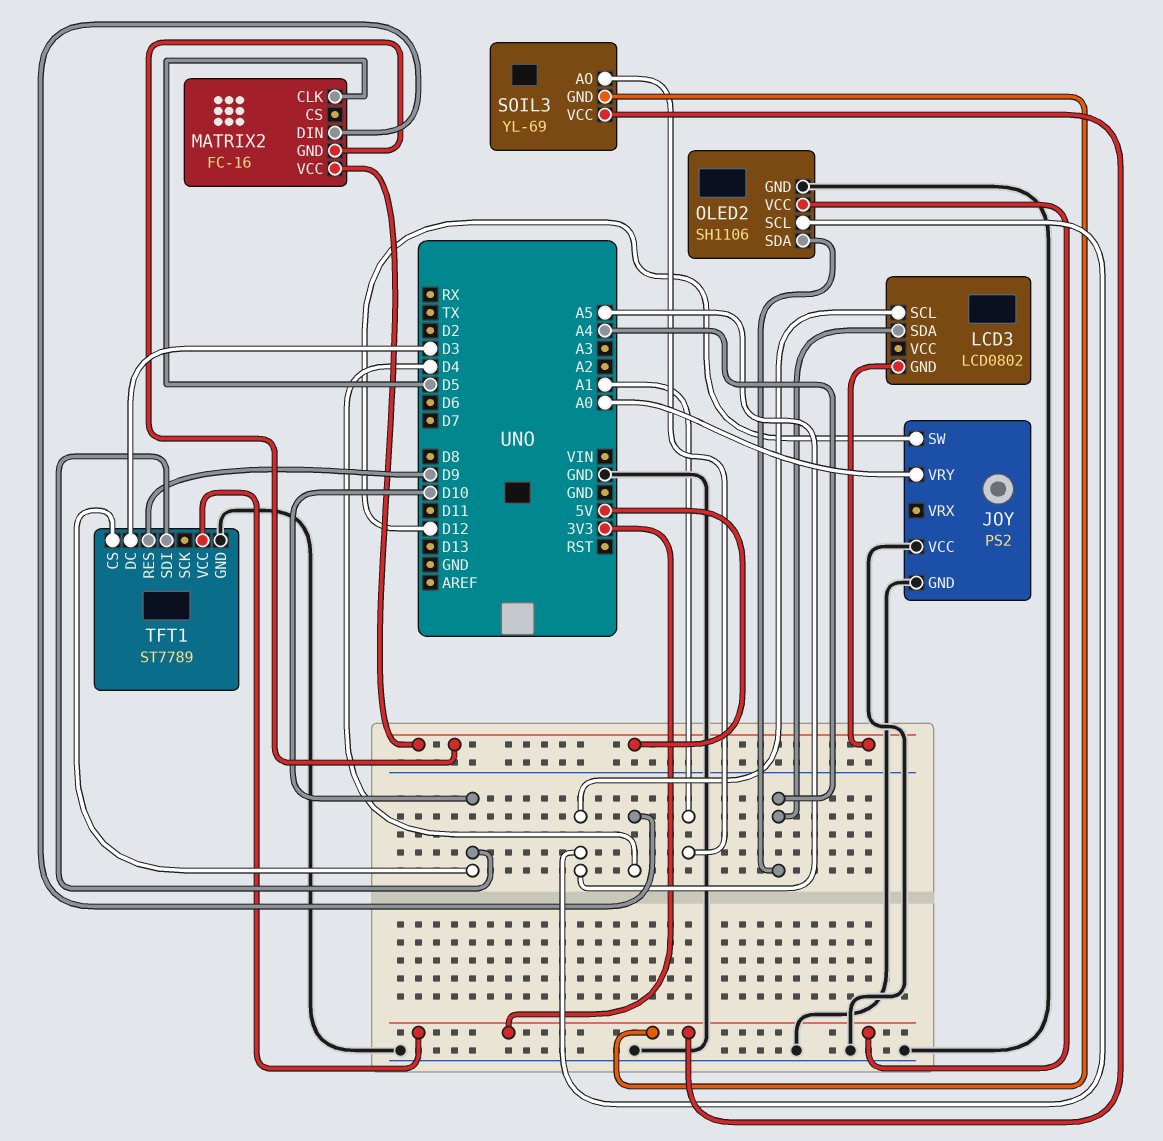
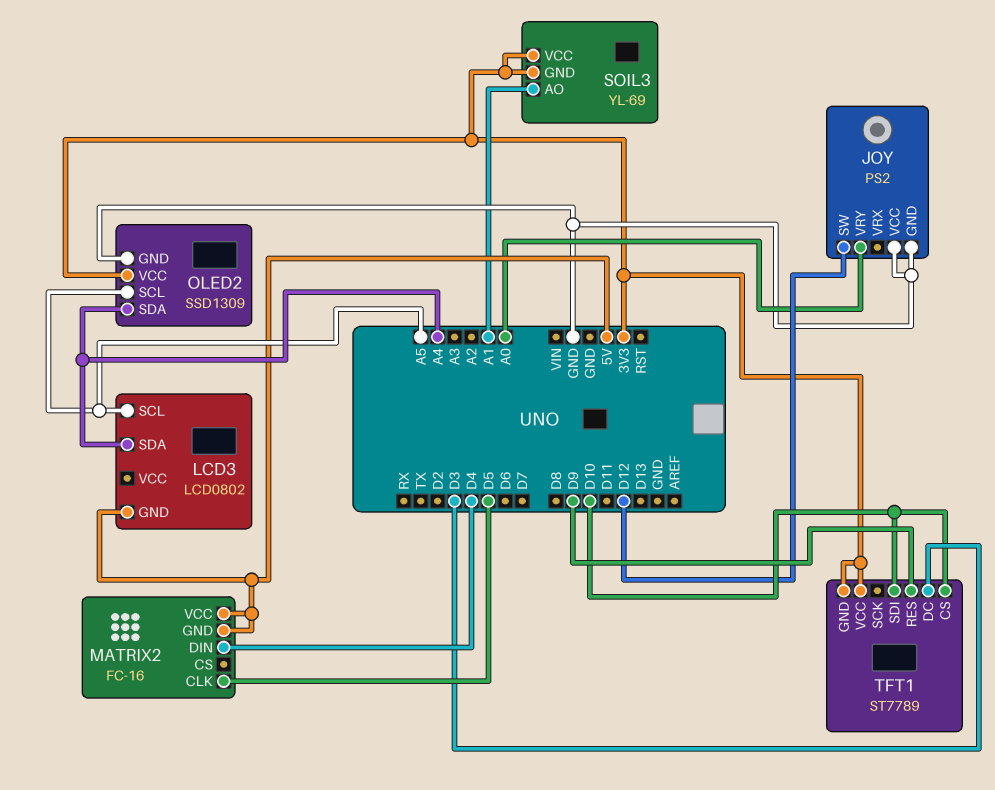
OLED2: SH1106 -> SSD1309
TFT1 pin GND: GND -> 3V3

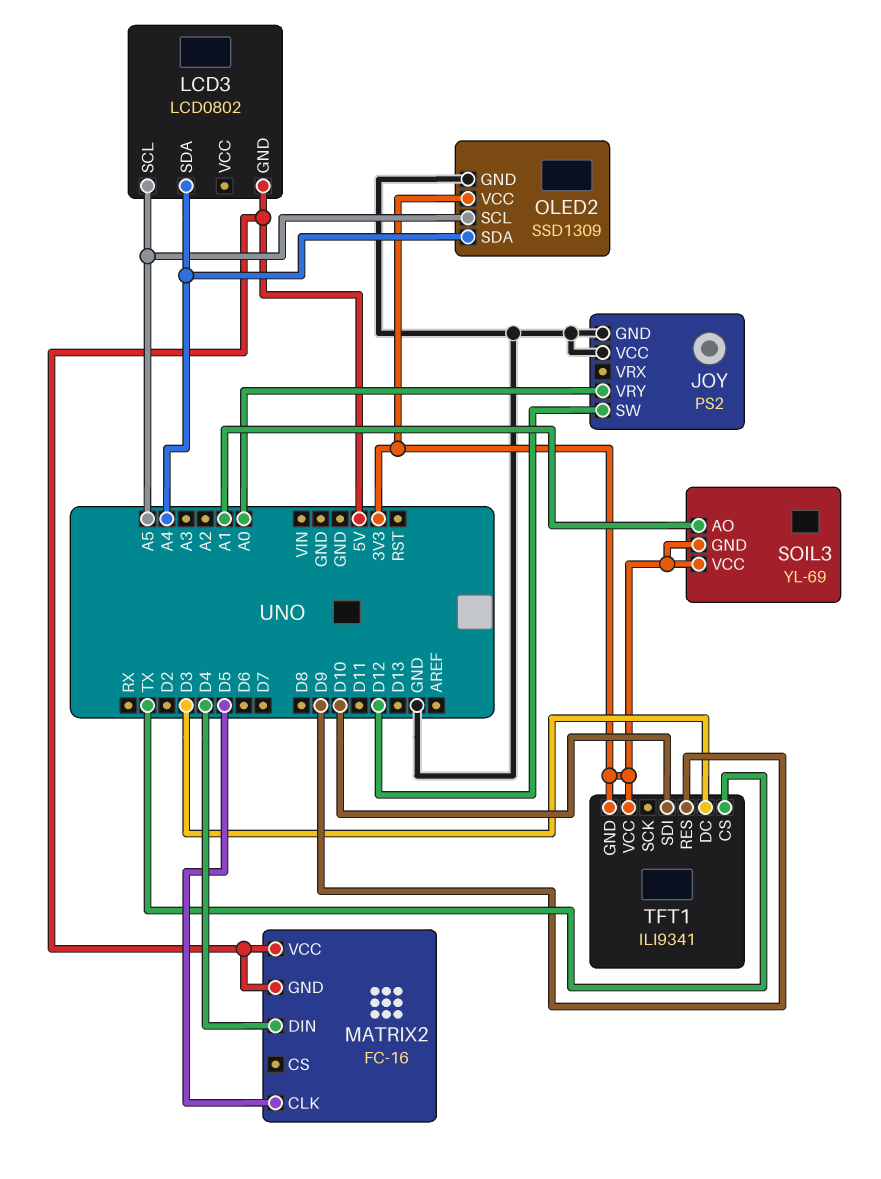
TFT1: ST7789 -> ILI9341
TFT1 pin CS: D10 -> TX

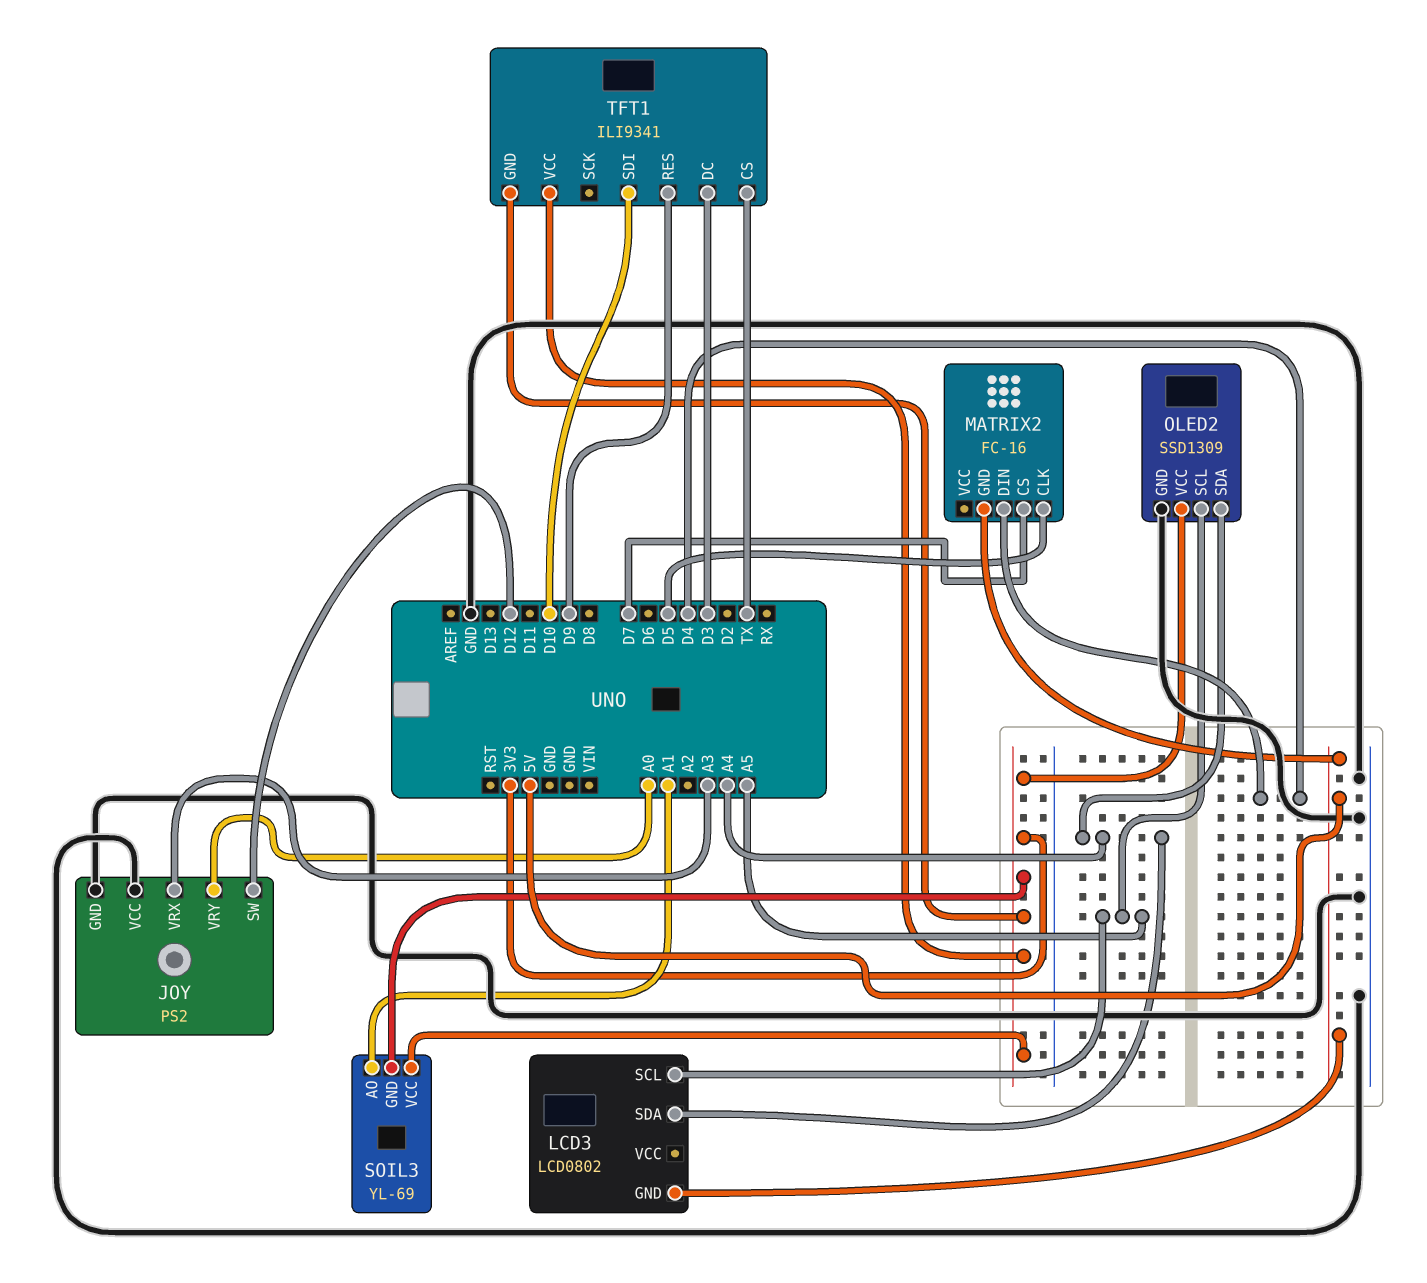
JOY pin VRX: none -> A3
MATRIX2 pin CS: none -> D7
MATRIX2 pin VCC: 5V -> none

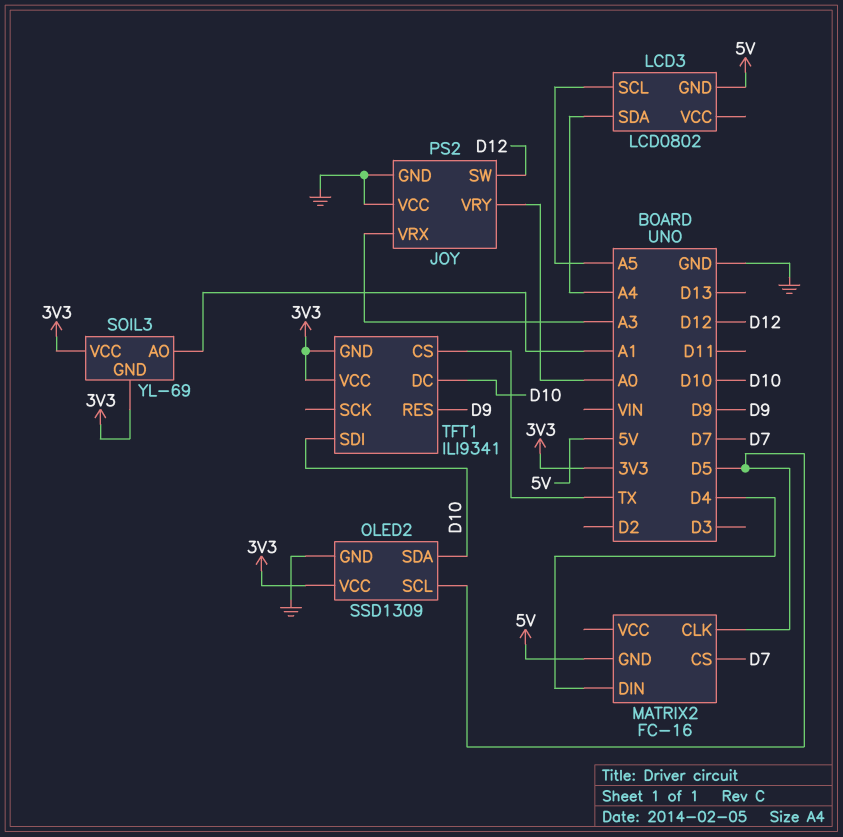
OLED2 pin SCL: A5 -> D5
OLED2 pin SDA: A4 -> D10
TFT1 pin DC: D3 -> D10

